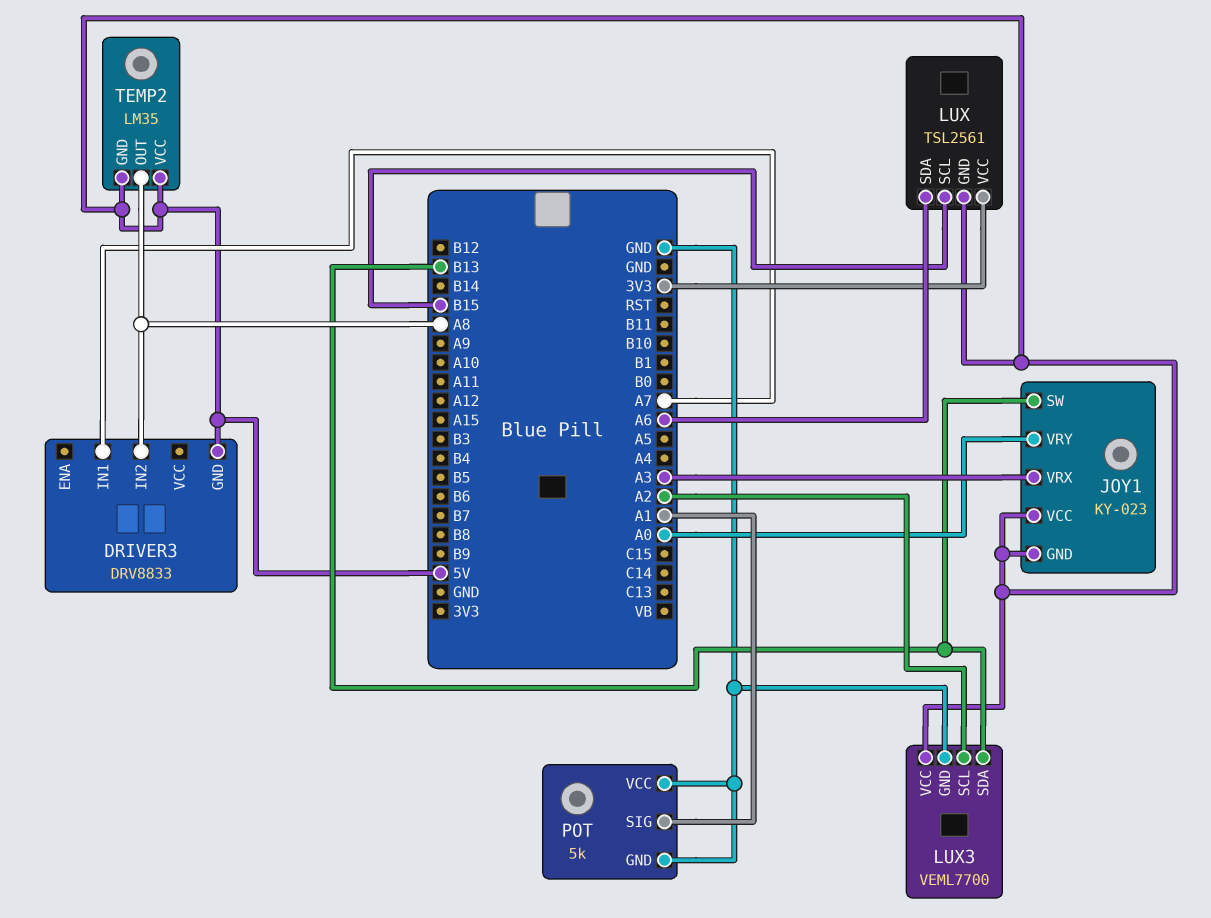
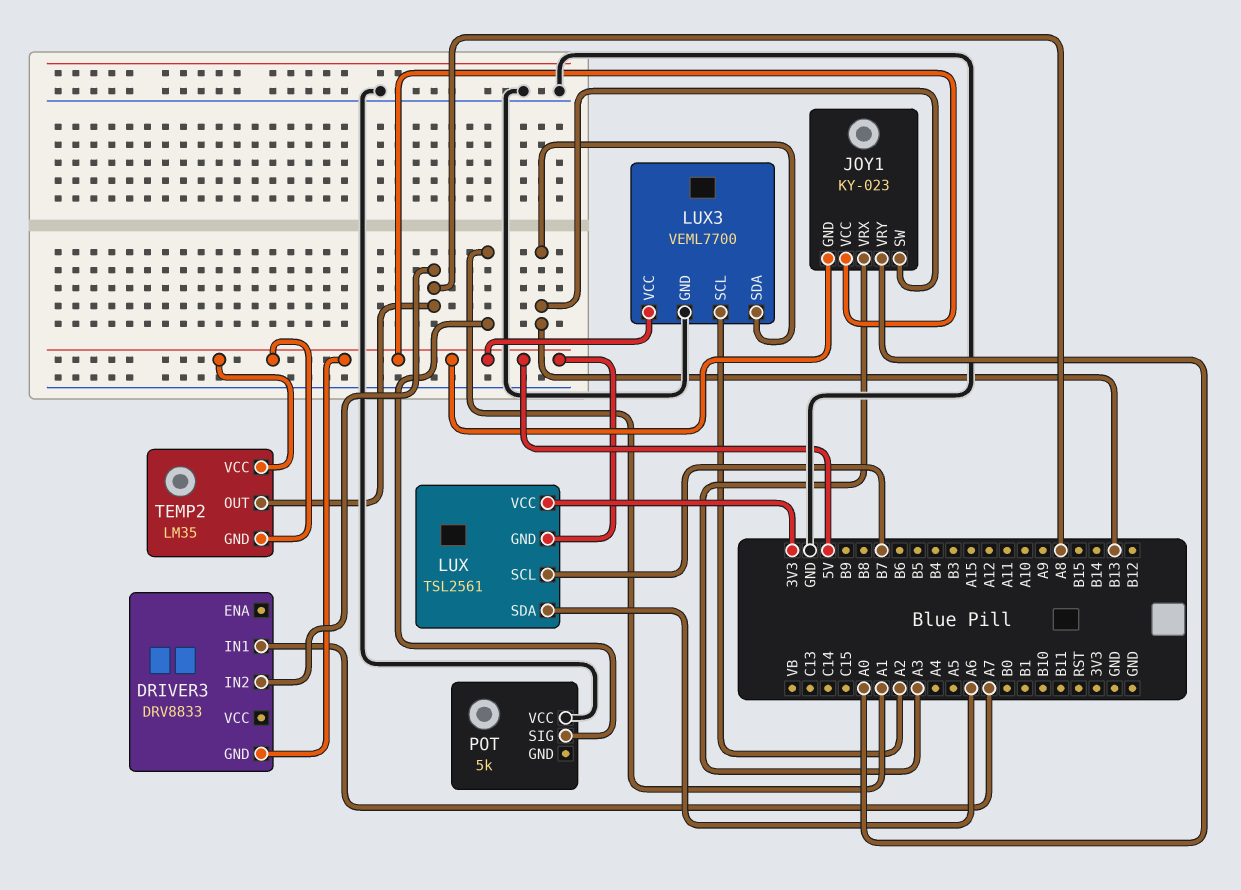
LUX pin SCL: B15 -> B7
POT pin GND: GND -> none

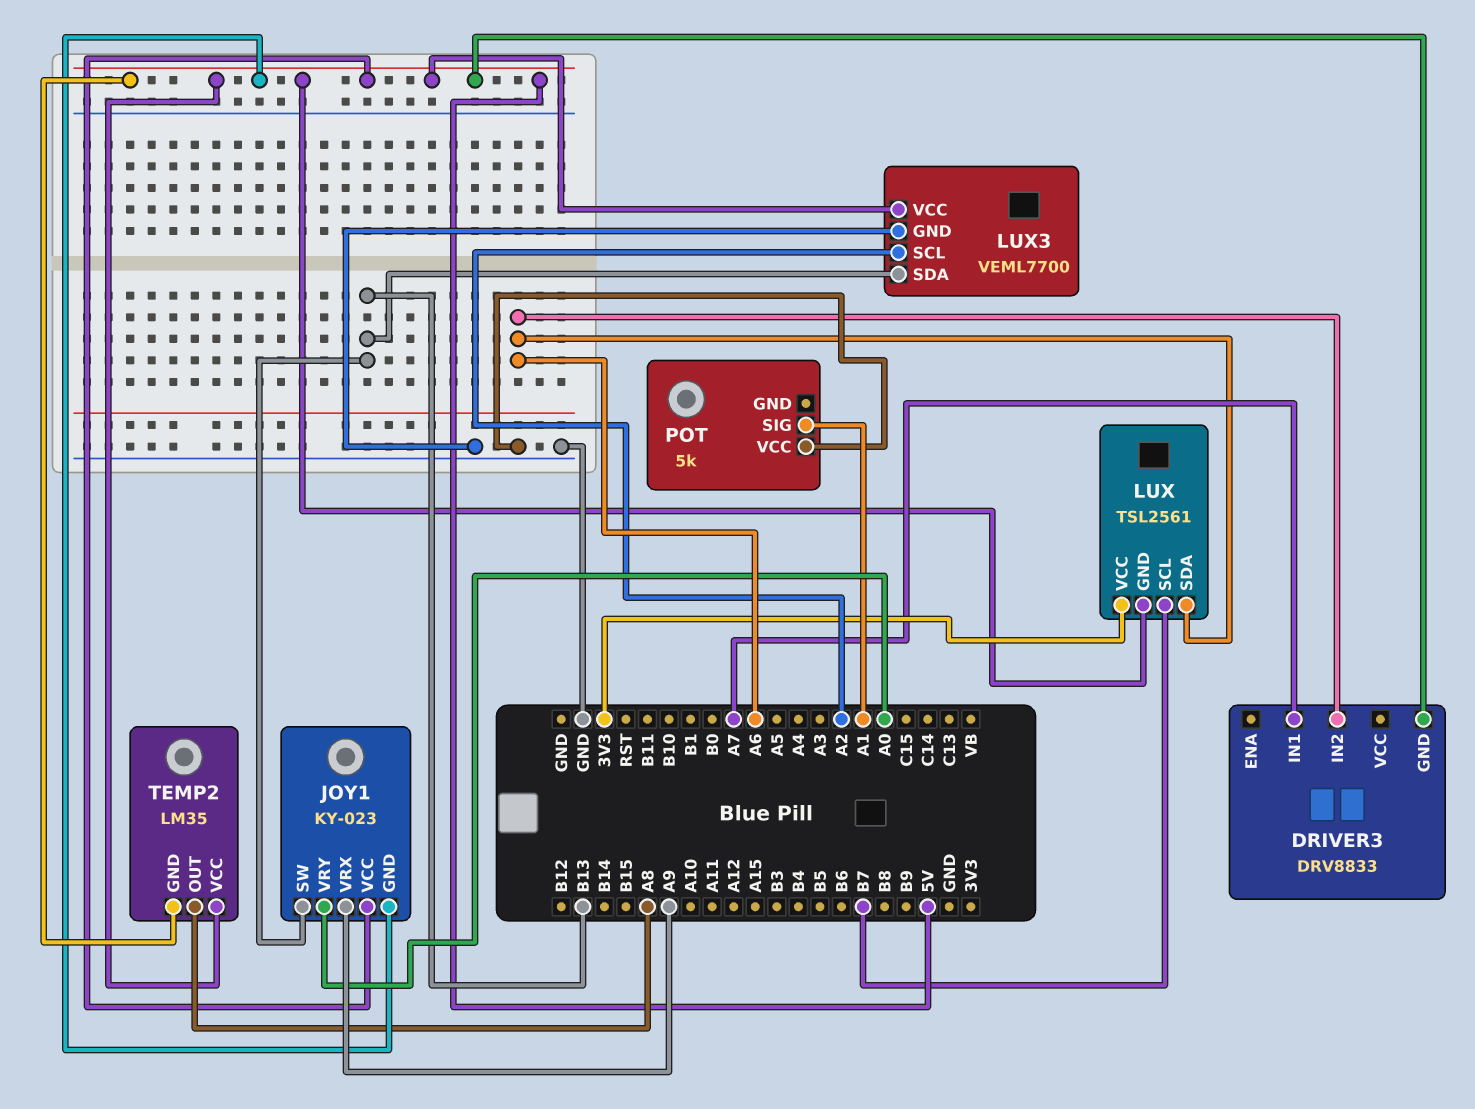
DRIVER3 pin IN2: A8 -> A6
JOY1 pin VRX: A3 -> A9

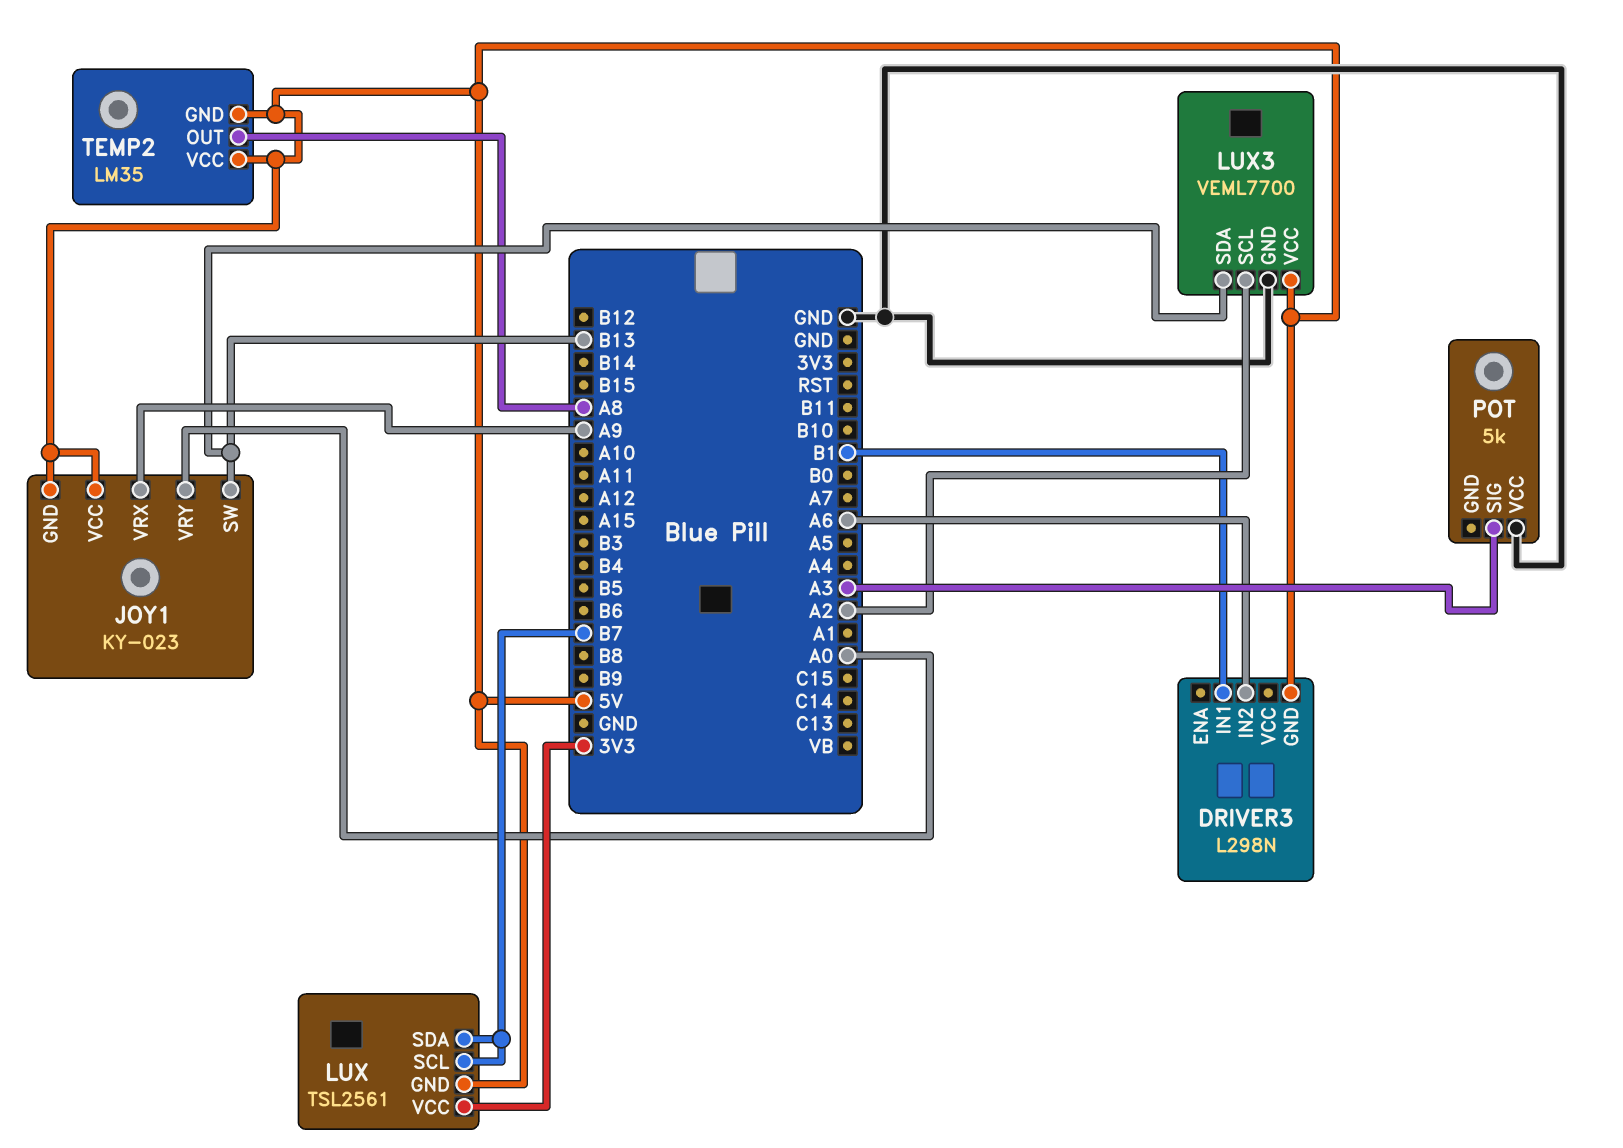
DRIVER3: DRV8833 -> L298N
DRIVER3 pin IN1: A7 -> B1
LUX pin SDA: A6 -> B7
POT pin SIG: A1 -> A3

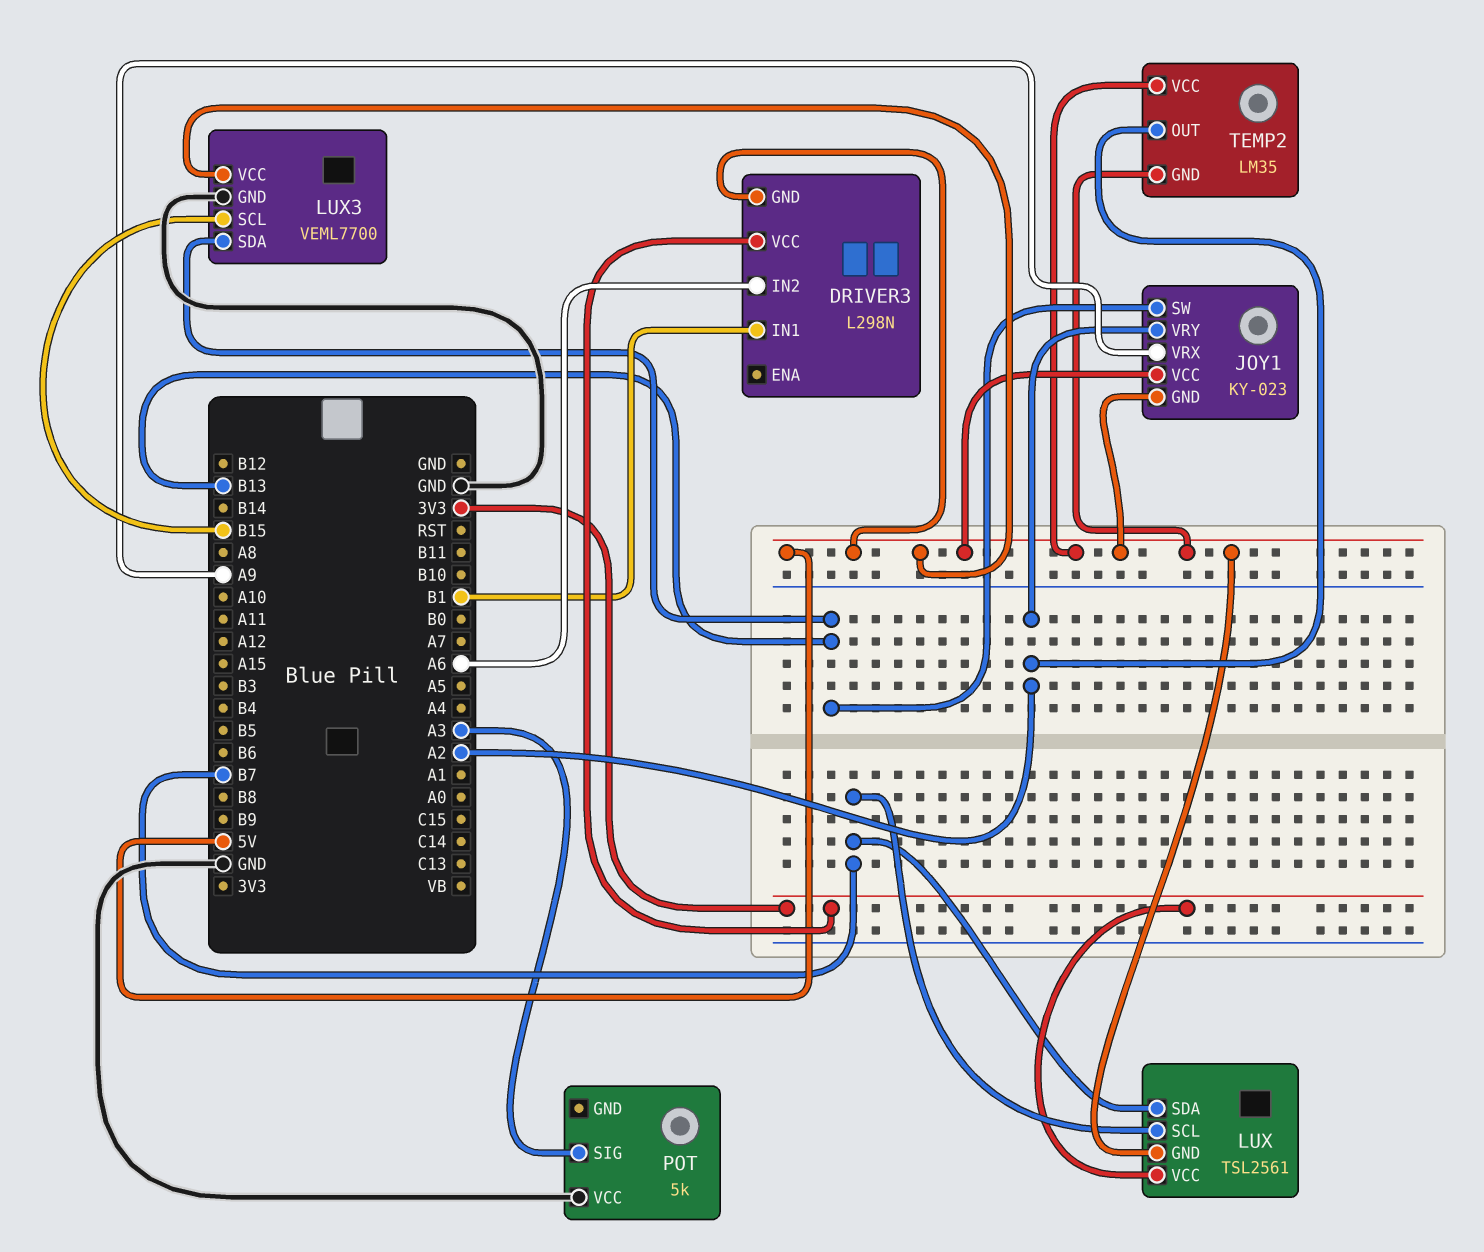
DRIVER3 pin VCC: none -> 3V3
JOY1 pin VRY: A0 -> A2
LUX3 pin SCL: A2 -> B15
TEMP2 pin OUT: A8 -> A2

